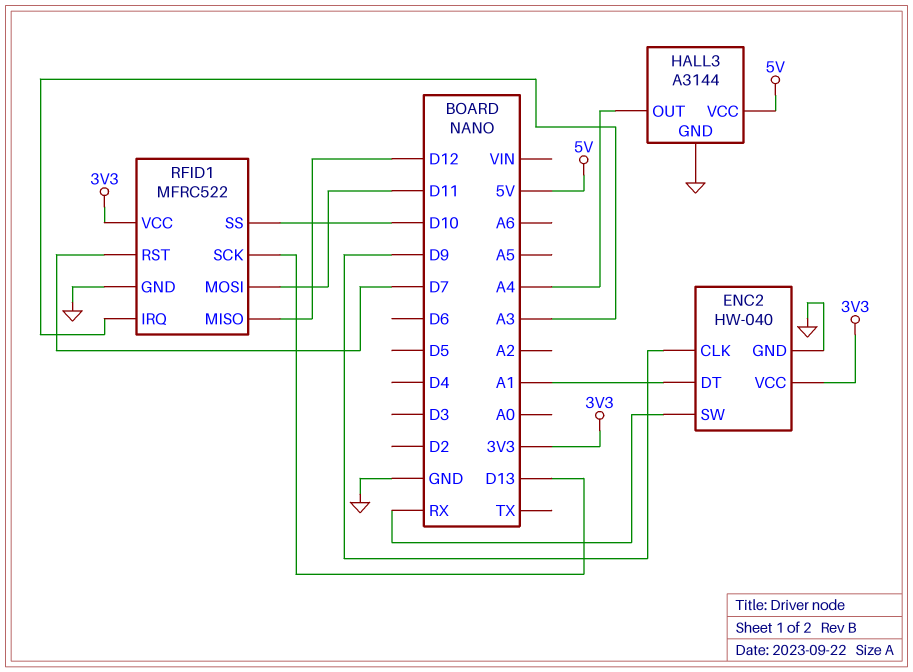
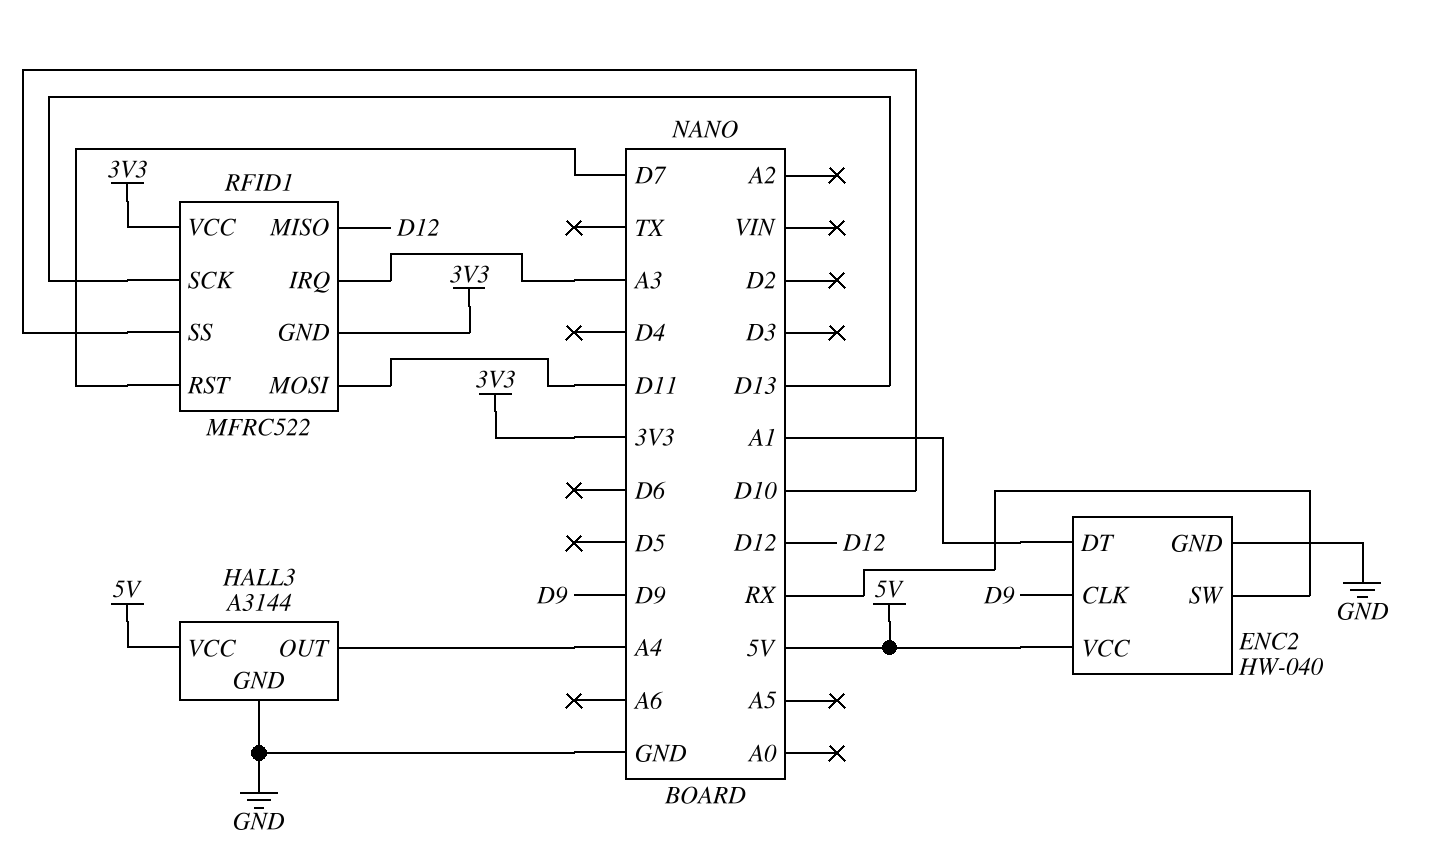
ENC2 pin VCC: 3V3 -> 5V
RFID1 pin GND: GND -> 3V3

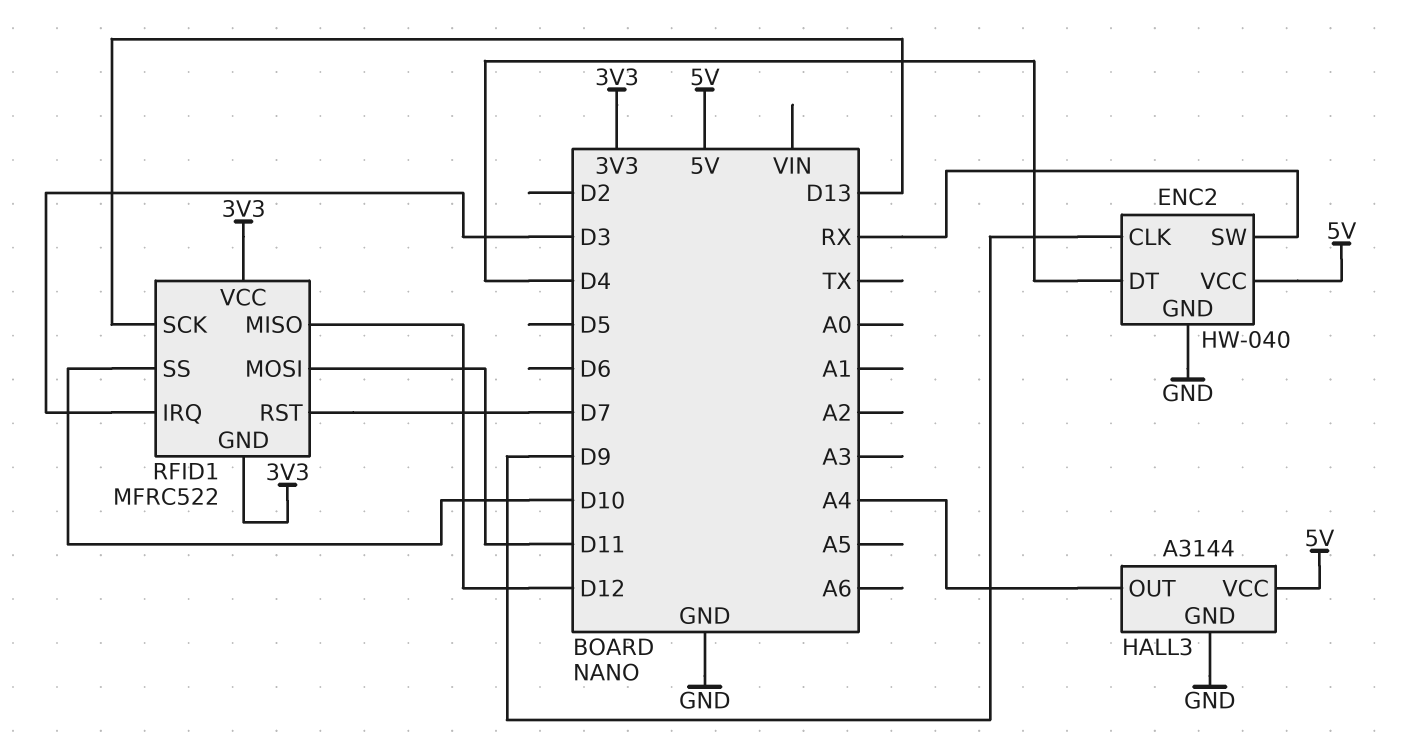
ENC2 pin DT: A1 -> D4
RFID1 pin IRQ: A3 -> D3

